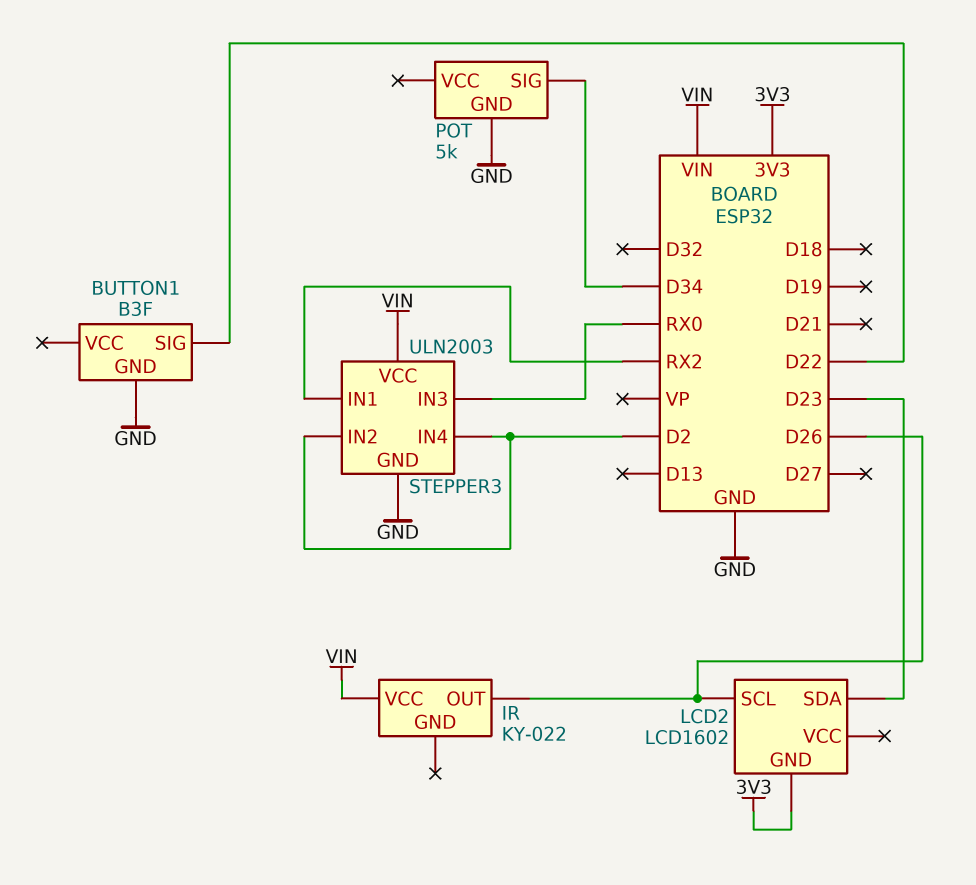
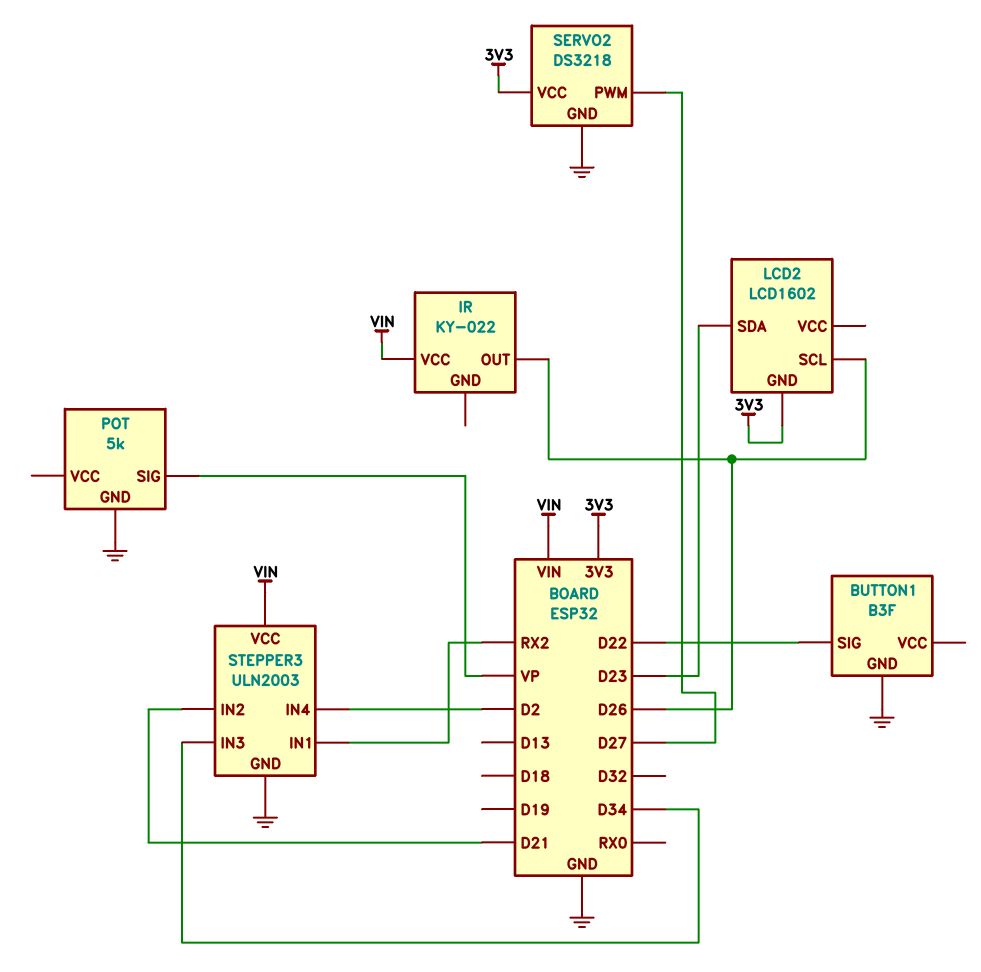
POT pin SIG: D34 -> VP
SERVO2: none -> DS3218
SERVO2 pin GND: none -> GND
SERVO2 pin PWM: none -> D27
SERVO2 pin VCC: none -> 3V3
STEPPER3 pin IN2: D2 -> D21
STEPPER3 pin IN3: RX0 -> D34

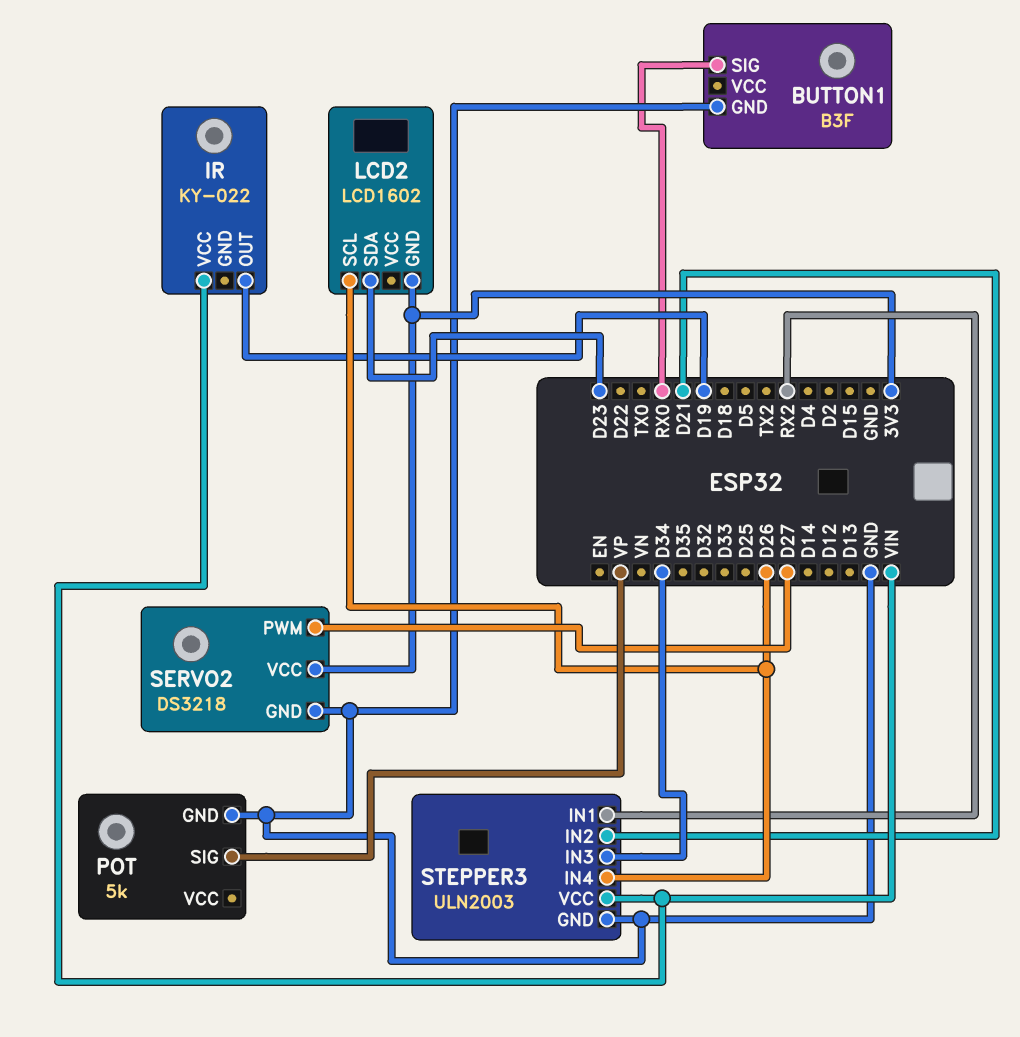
BUTTON1 pin SIG: D22 -> RX0
IR pin OUT: D26 -> D19
STEPPER3 pin IN4: D2 -> D26

